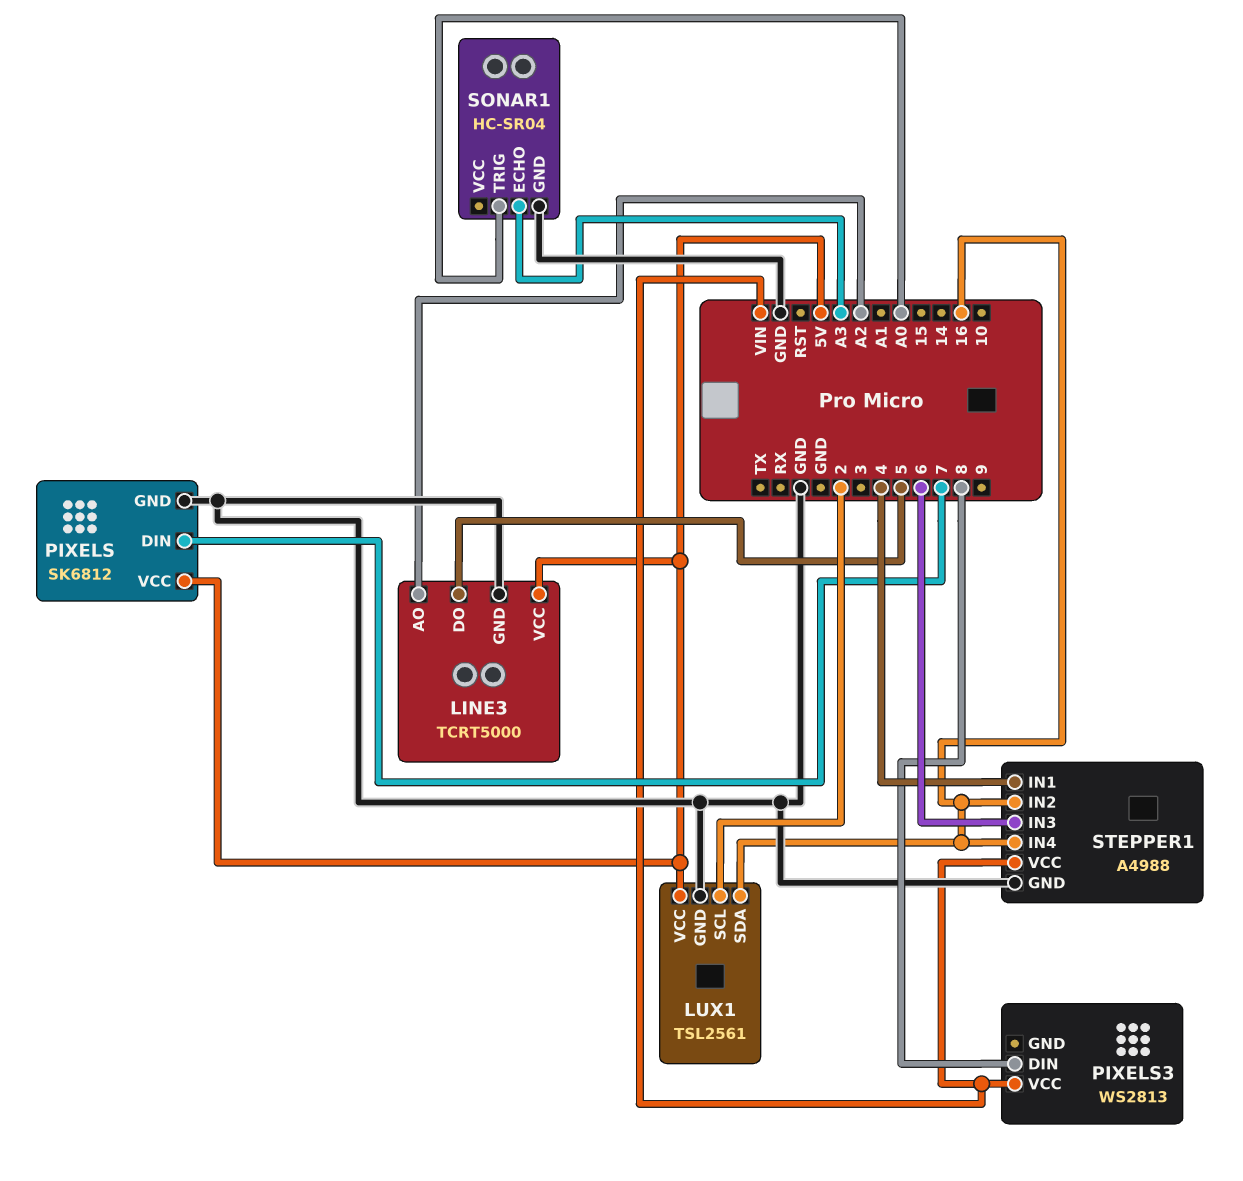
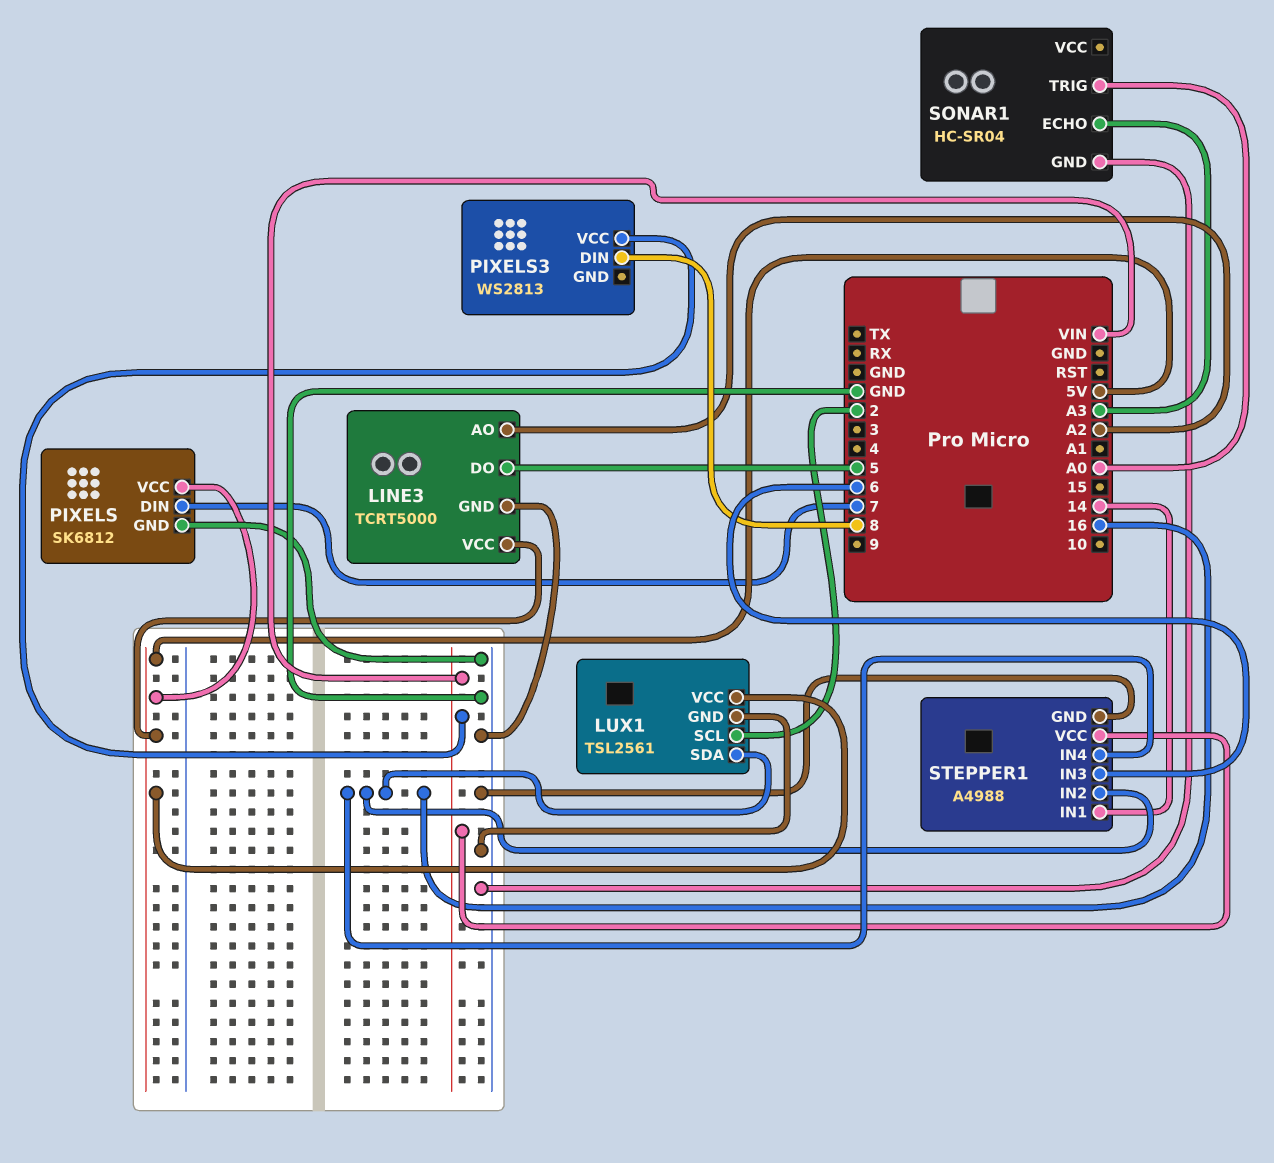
STEPPER1 pin IN1: 4 -> 14

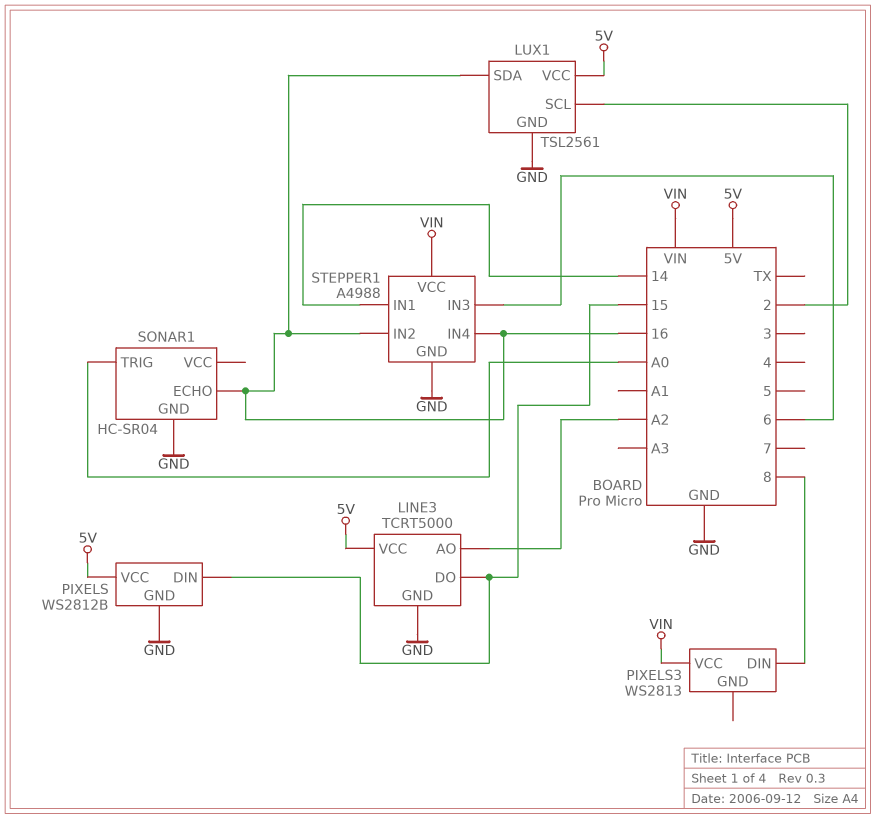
LINE3 pin DO: 5 -> 15
PIXELS: SK6812 -> WS2812B
PIXELS pin DIN: 7 -> 15
SONAR1 pin ECHO: A3 -> 16

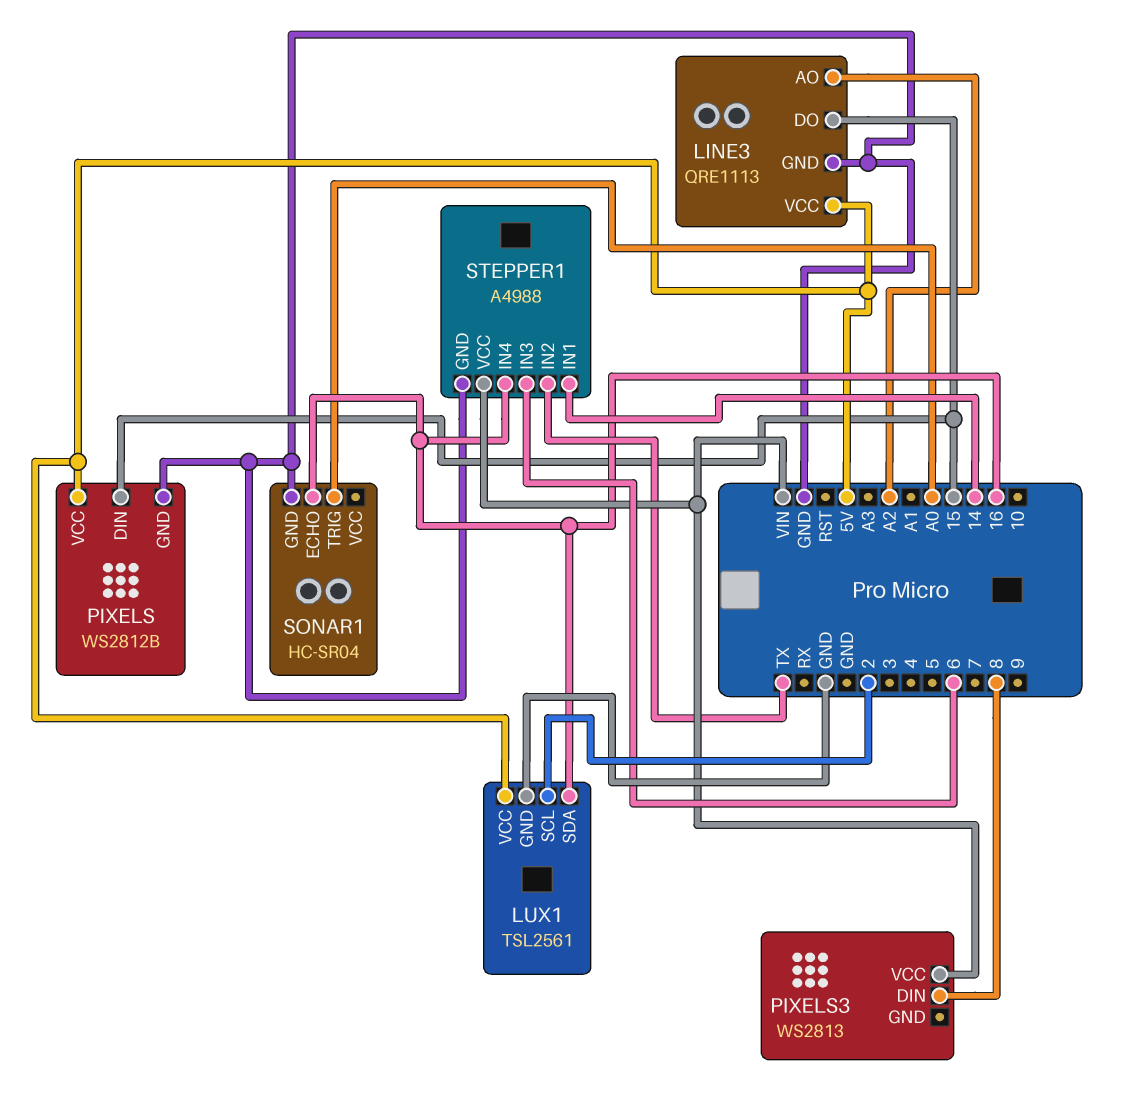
LINE3: TCRT5000 -> QRE1113
STEPPER1 pin IN2: 16 -> TX

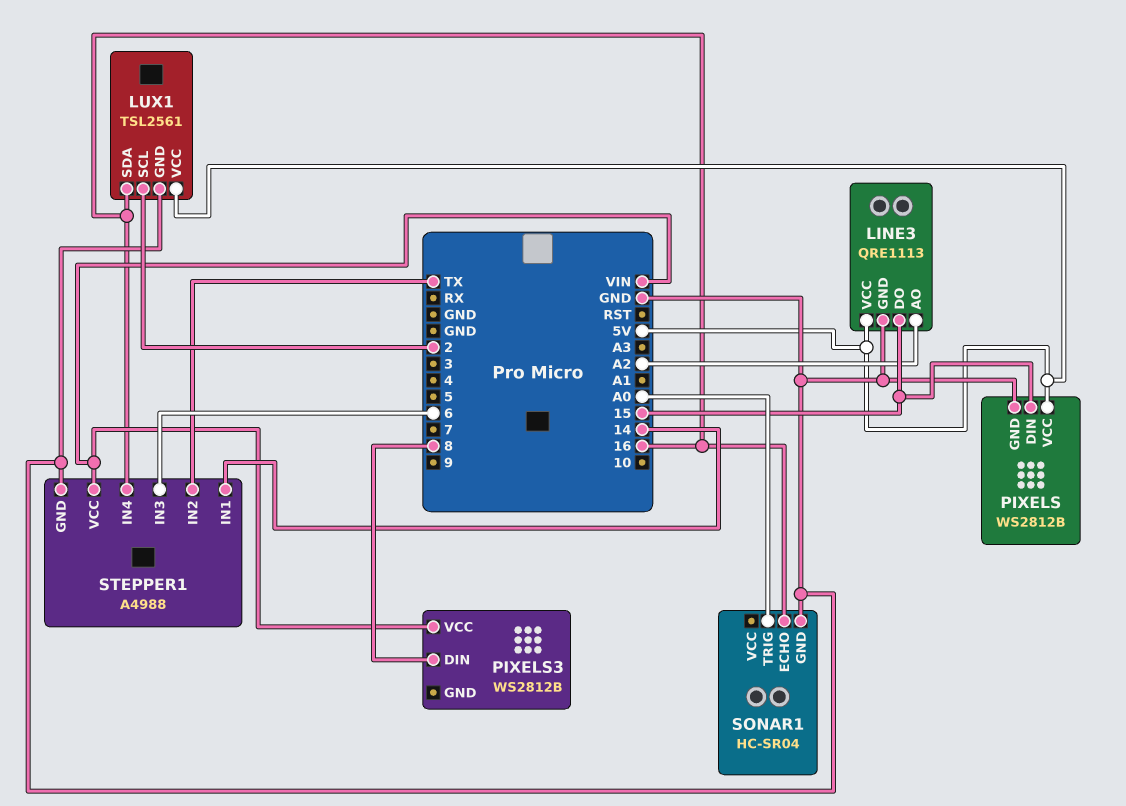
PIXELS3: WS2813 -> WS2812B

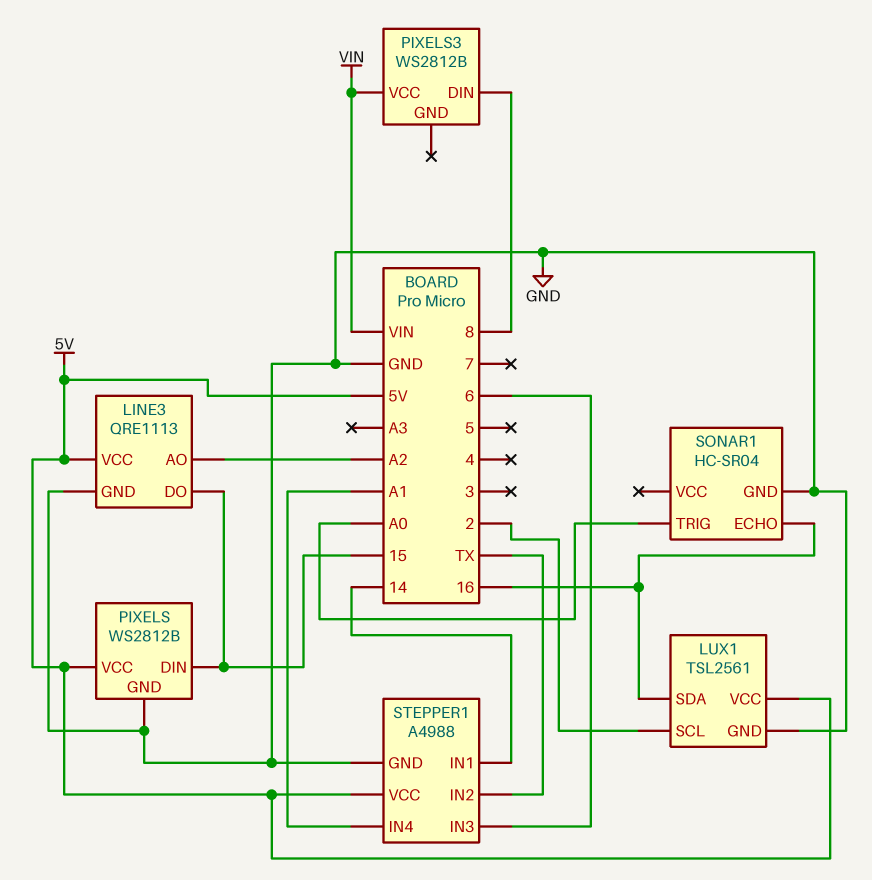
STEPPER1 pin IN4: 16 -> A1
STEPPER1 pin VCC: VIN -> 5V

